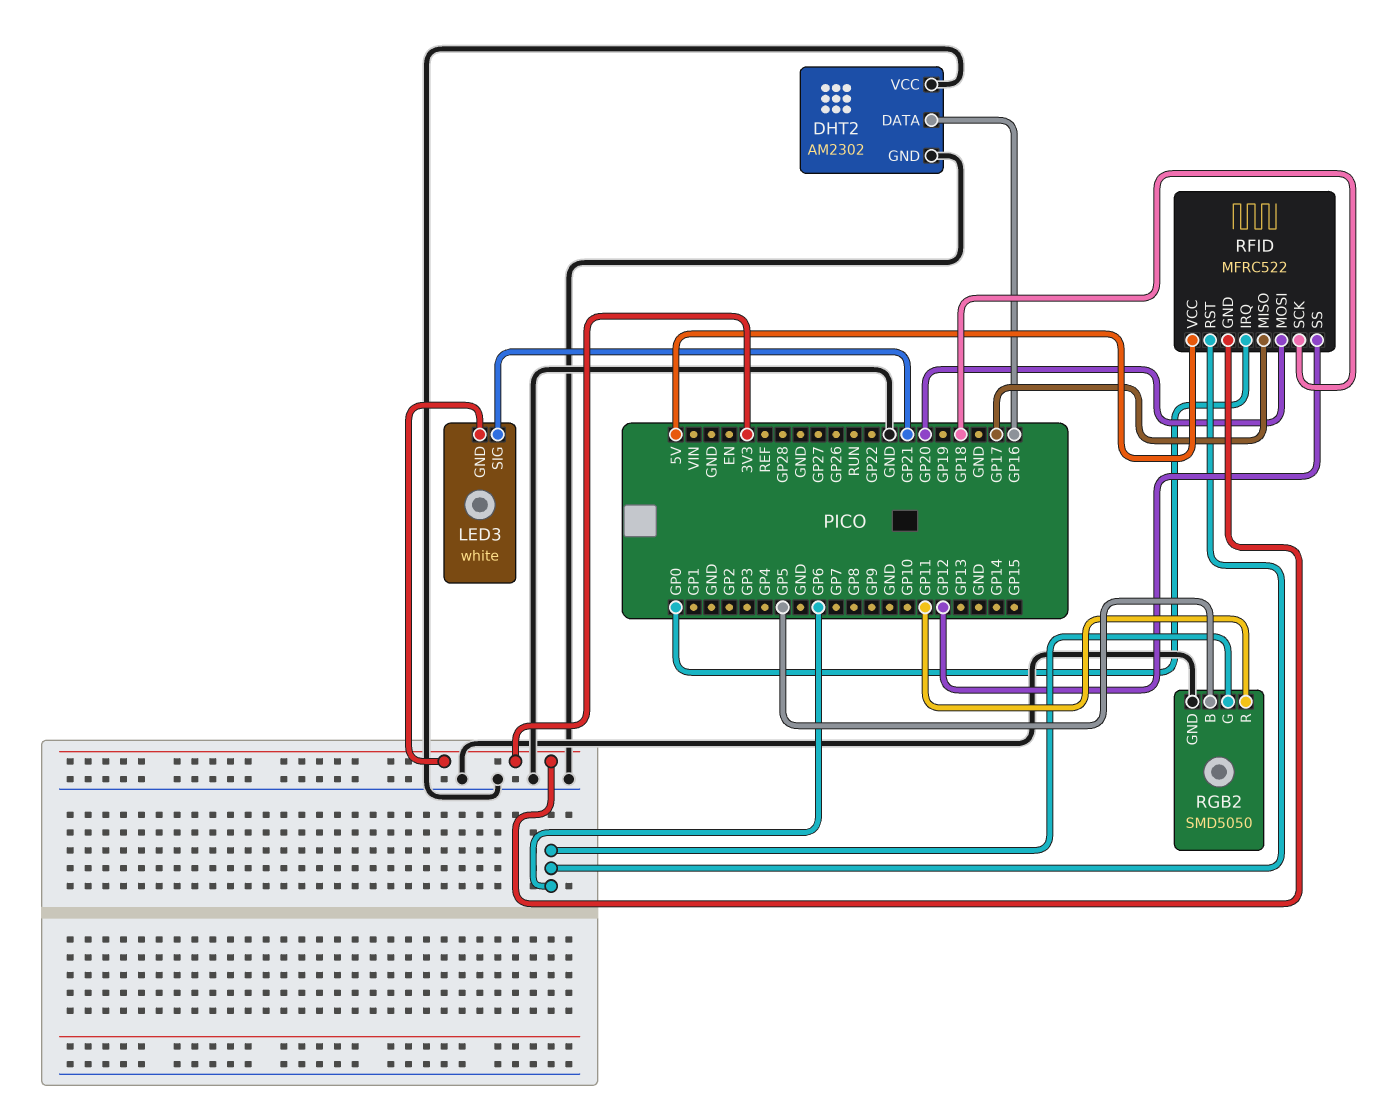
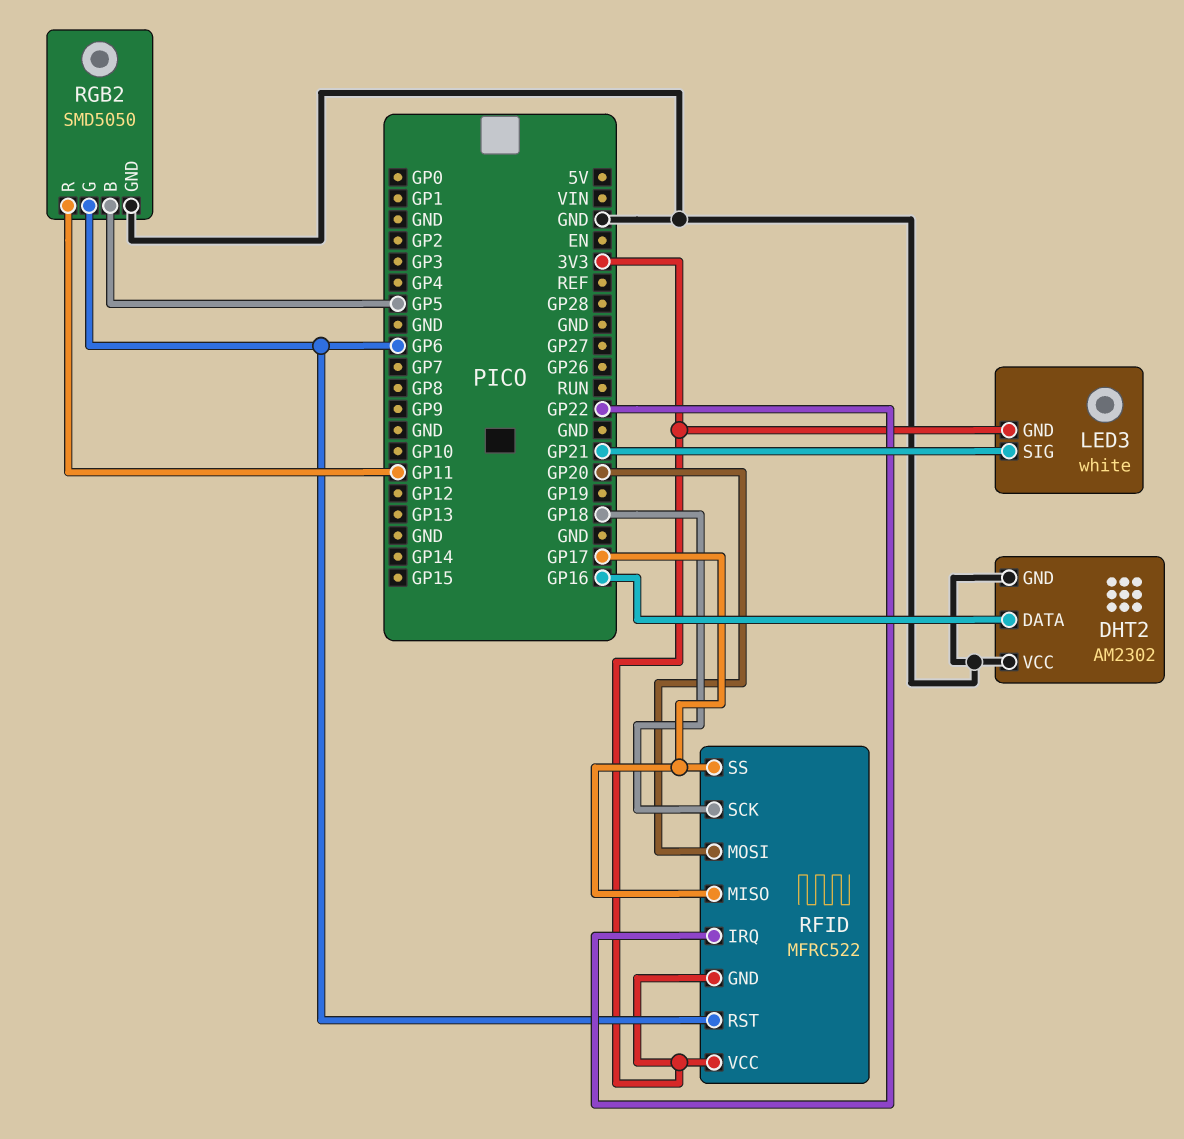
RFID pin IRQ: GP0 -> GP22
RFID pin SS: GP12 -> GP17
RFID pin VCC: 5V -> 3V3

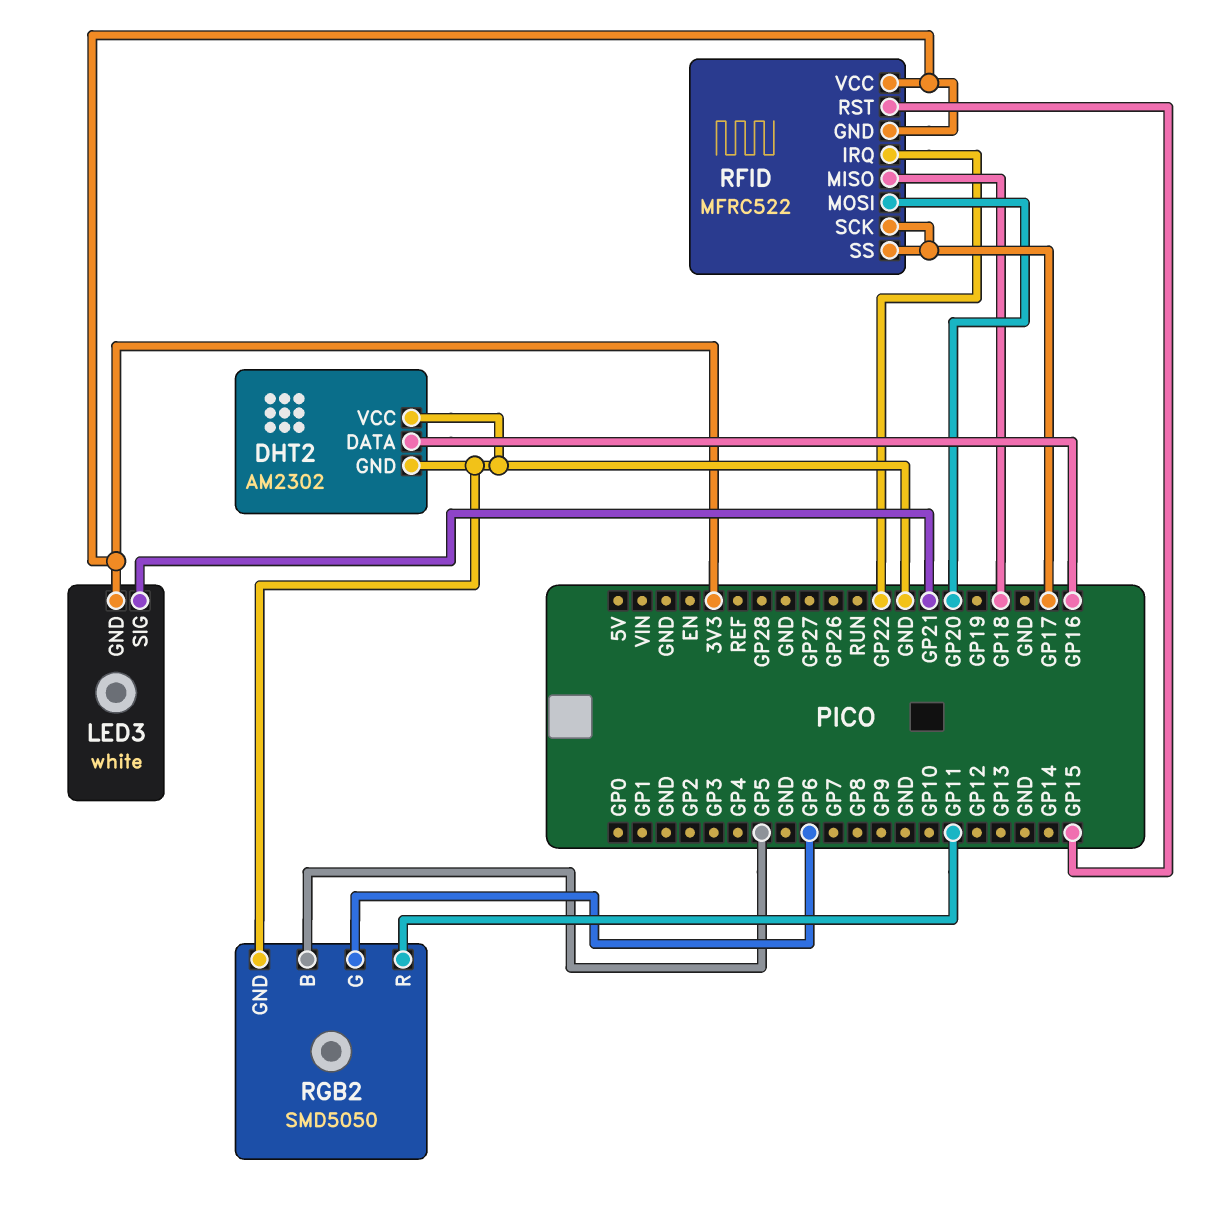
RFID pin MISO: GP17 -> GP18
RFID pin RST: GP6 -> GP15
RFID pin SCK: GP18 -> GP17

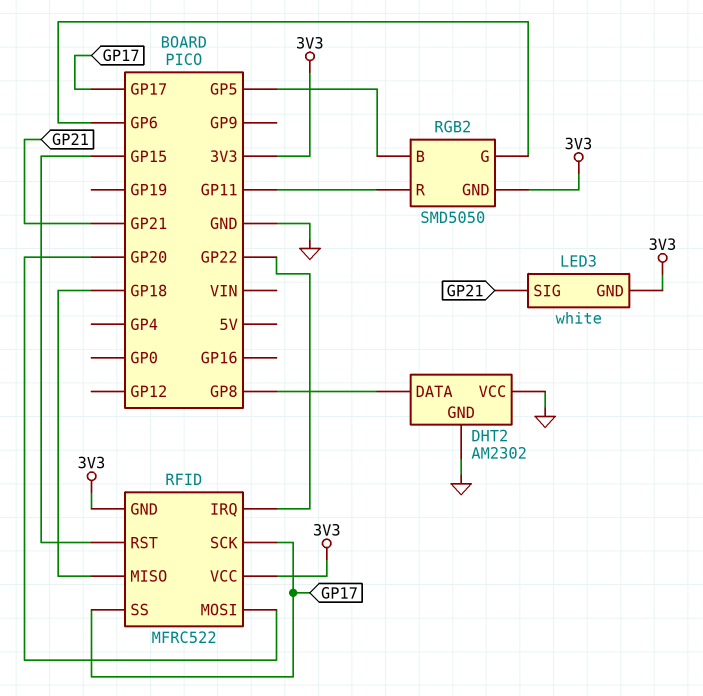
DHT2 pin DATA: GP16 -> GP8
RGB2 pin GND: GND -> 3V3

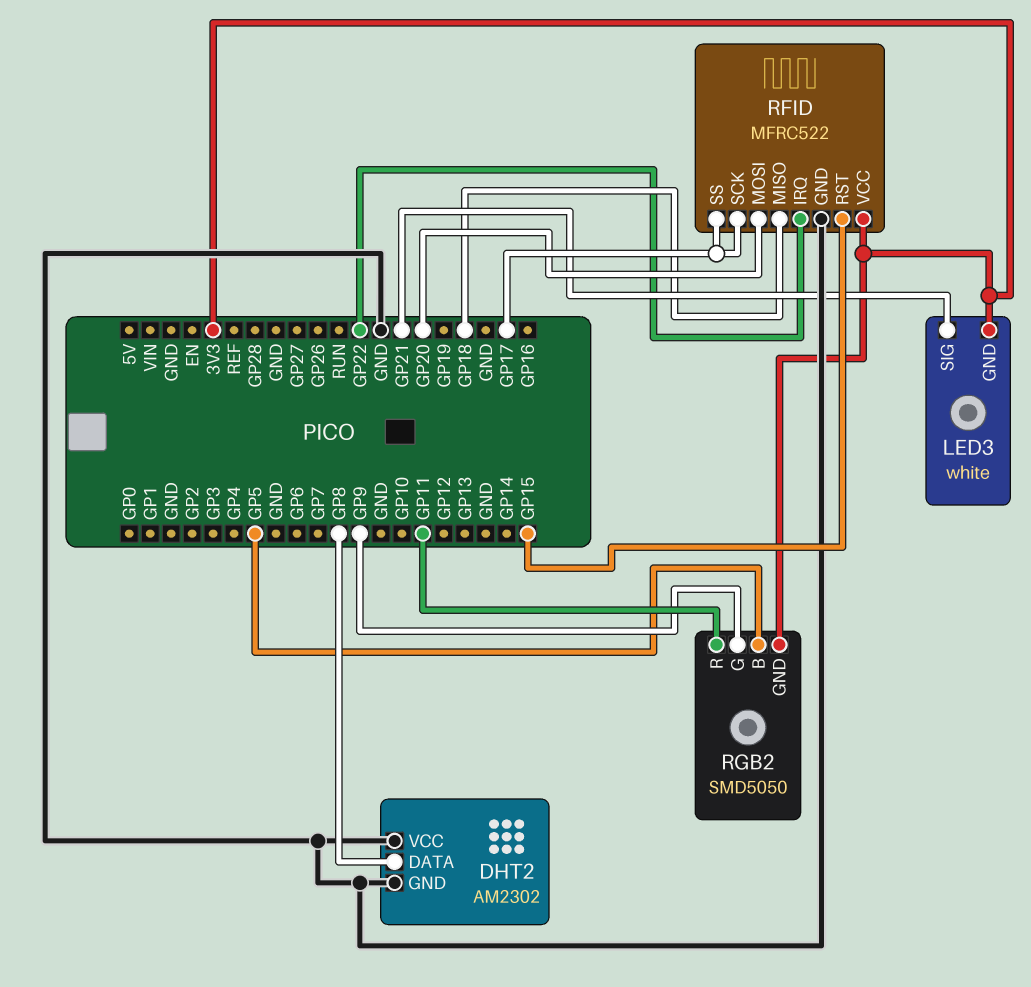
RFID pin GND: 3V3 -> GND
RGB2 pin G: GP6 -> GP9

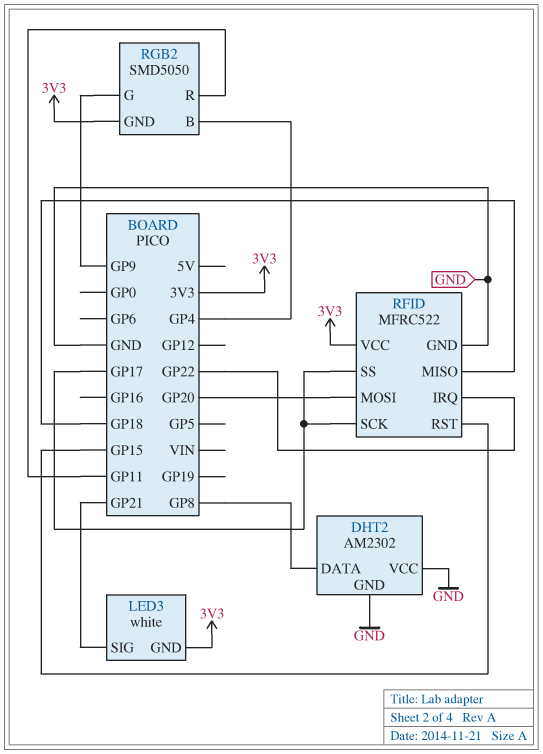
RGB2 pin B: GP5 -> GP4

